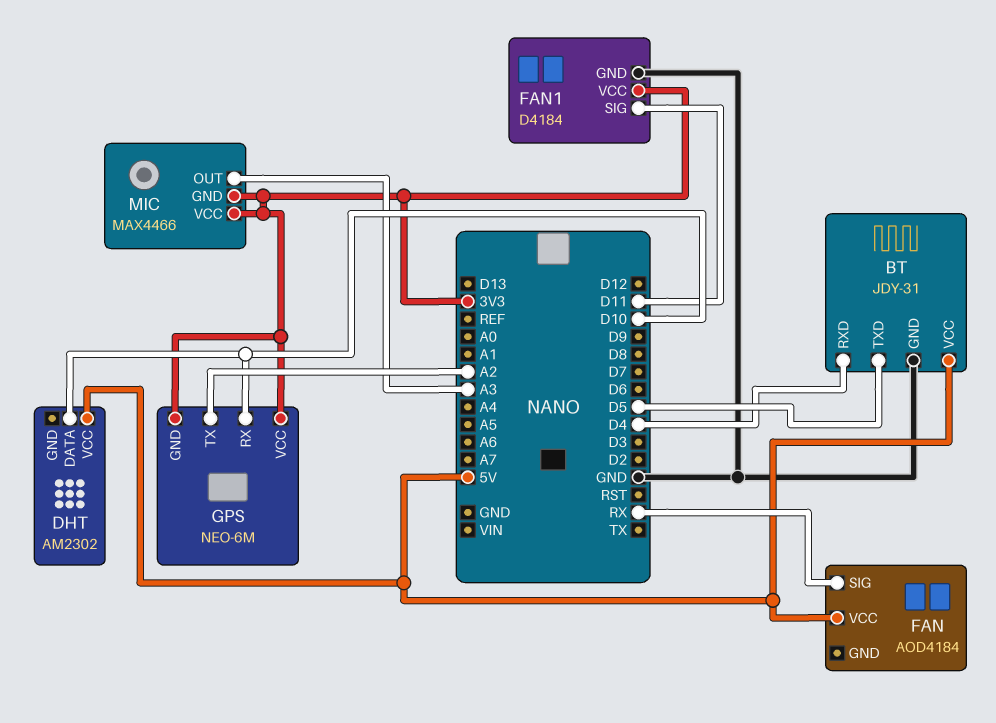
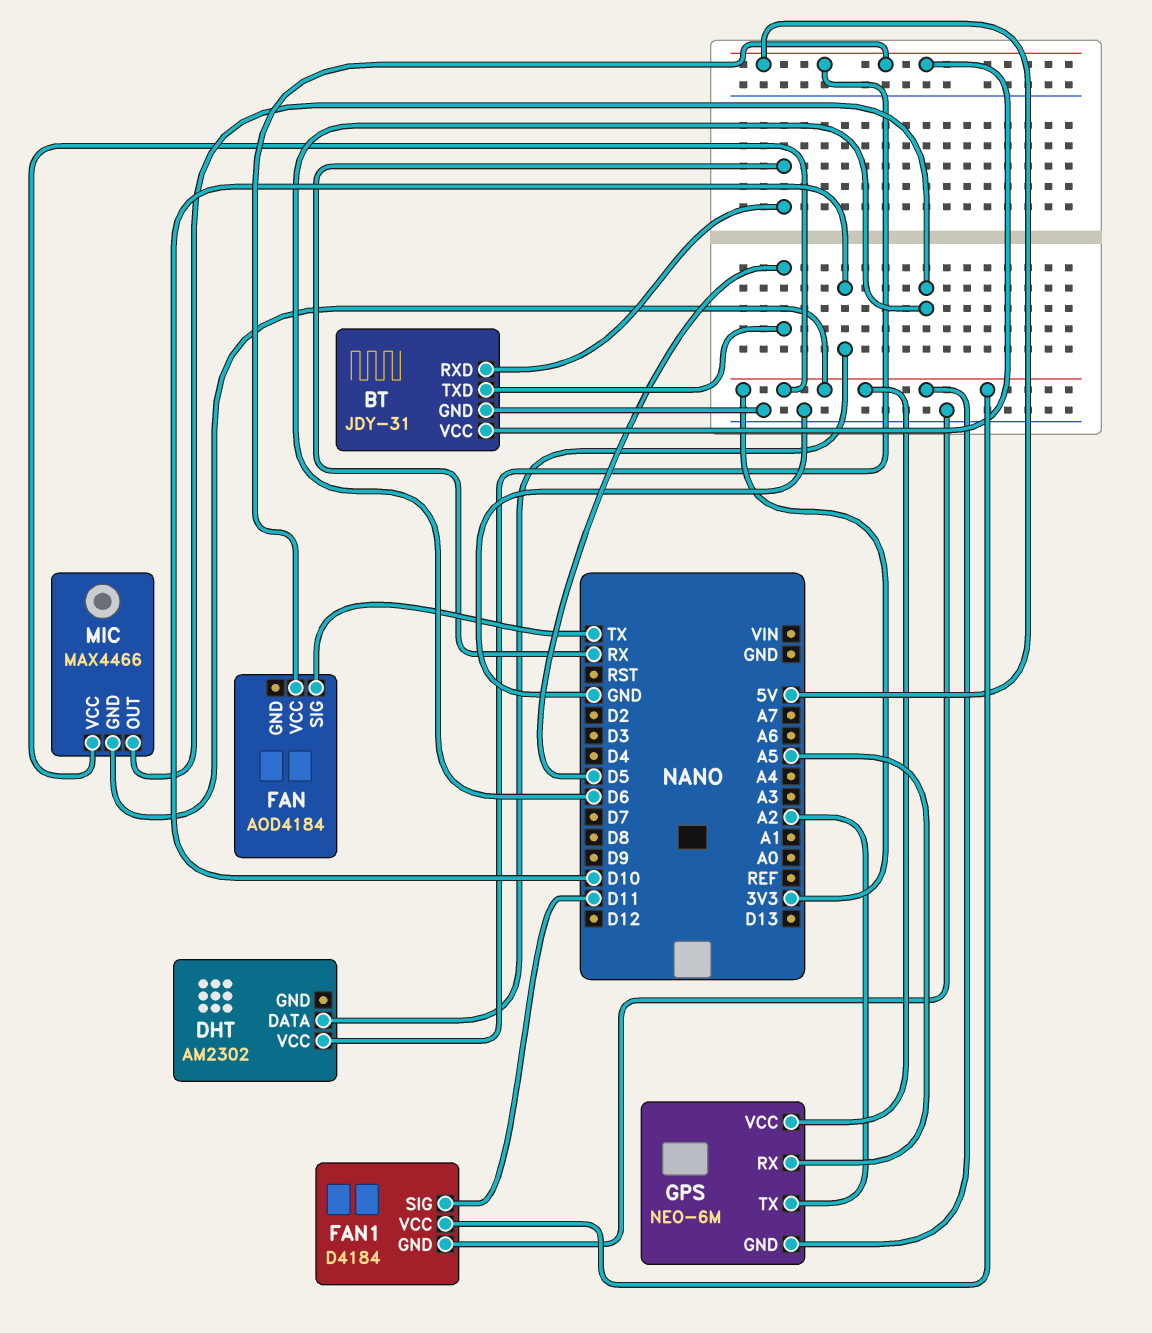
BT pin RXD: D4 -> RX
FAN pin SIG: RX -> TX
GPS pin RX: D10 -> A5
MIC pin OUT: A3 -> D6

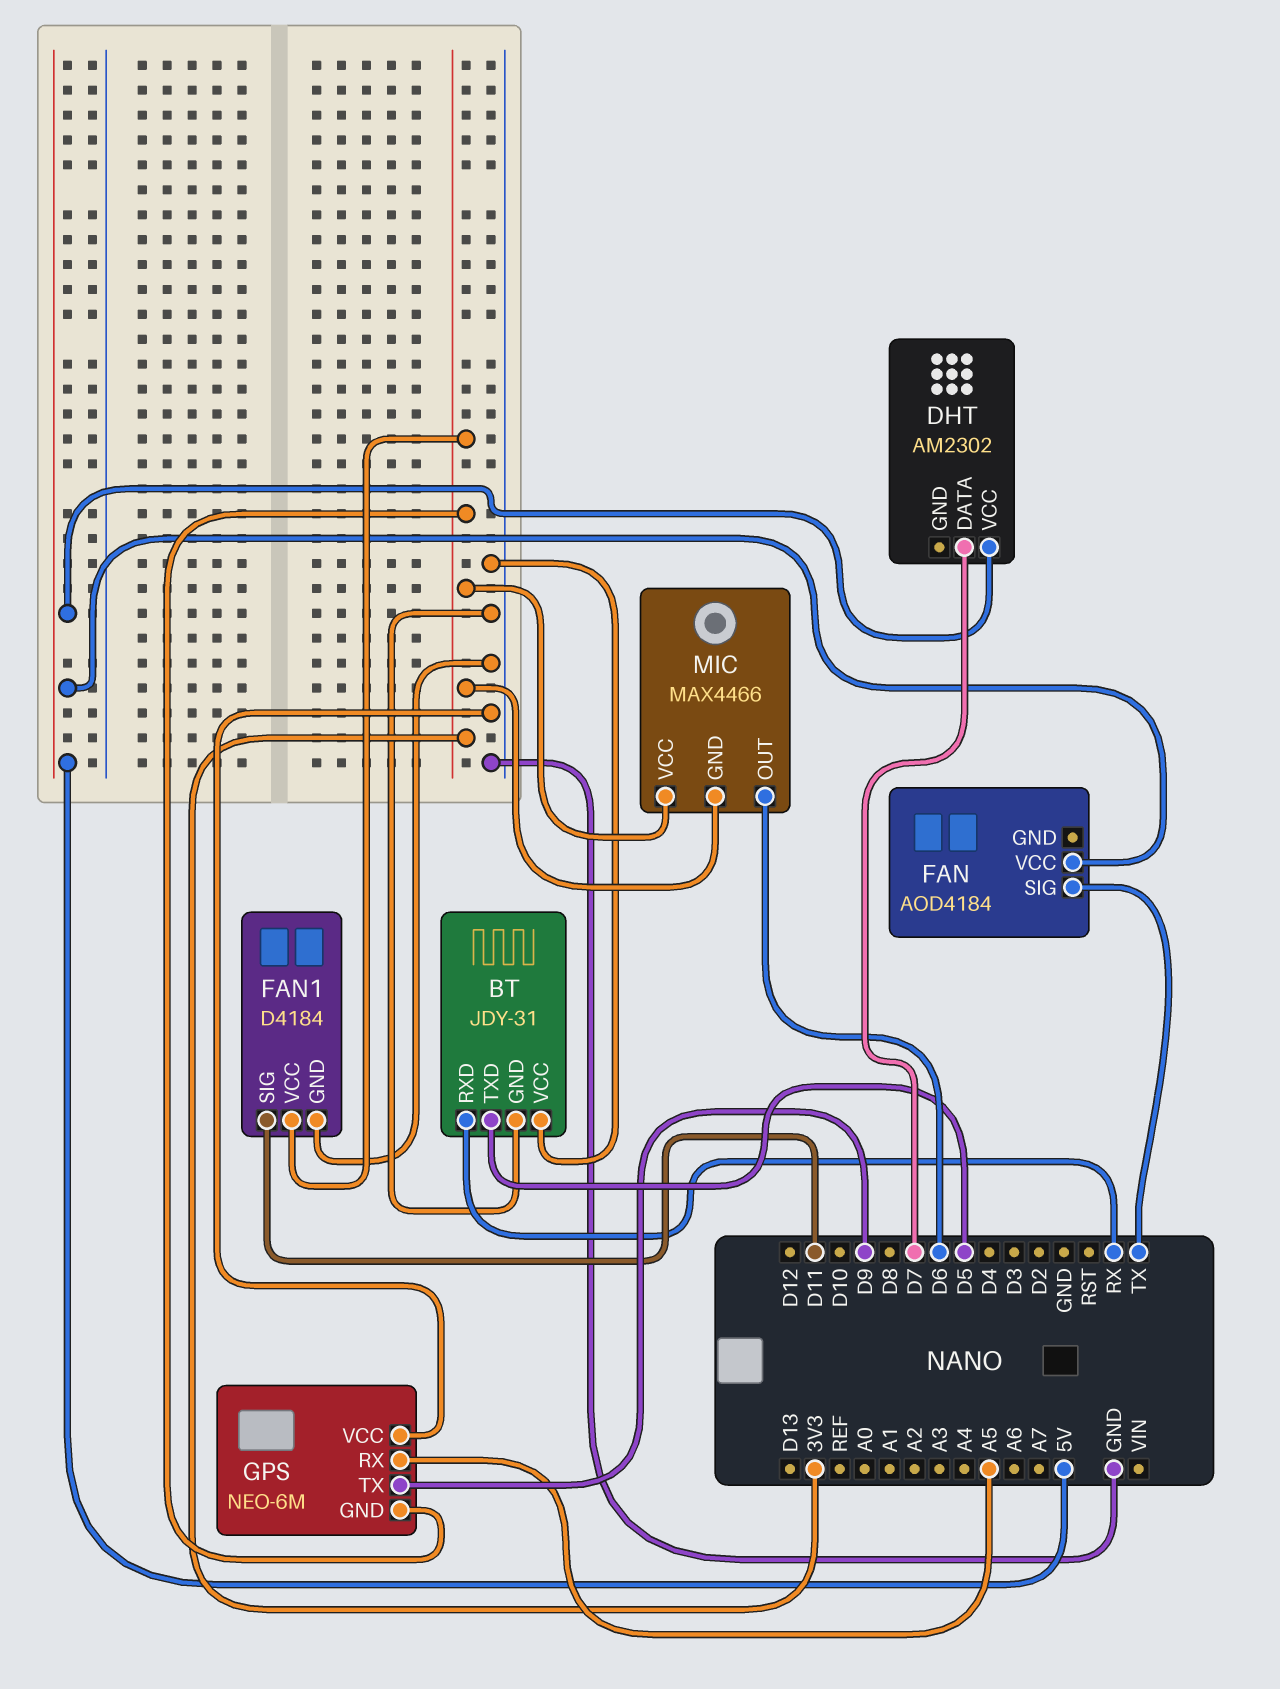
BT pin VCC: 5V -> GND
DHT pin DATA: D10 -> D7
GPS pin TX: A2 -> D9
GPS pin VCC: 3V3 -> GND

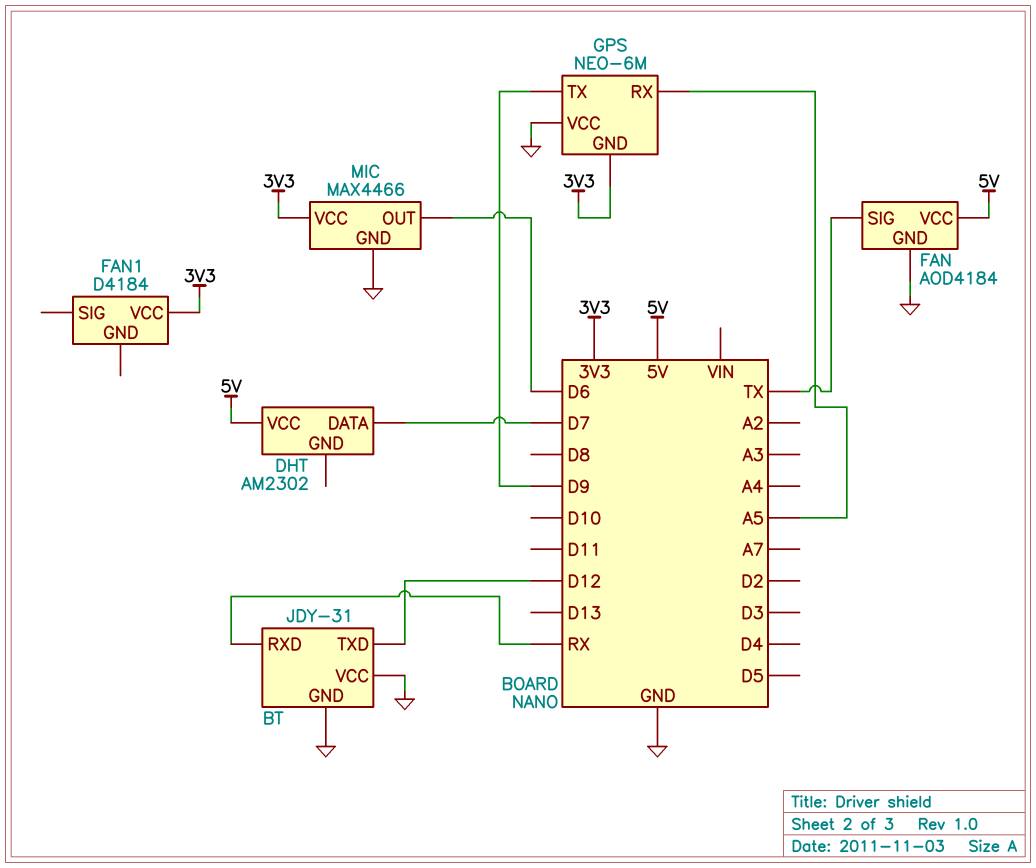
BT pin TXD: D5 -> D12
FAN pin GND: none -> GND
FAN1 pin GND: GND -> none
FAN1 pin SIG: D11 -> none
MIC pin GND: 3V3 -> GND

